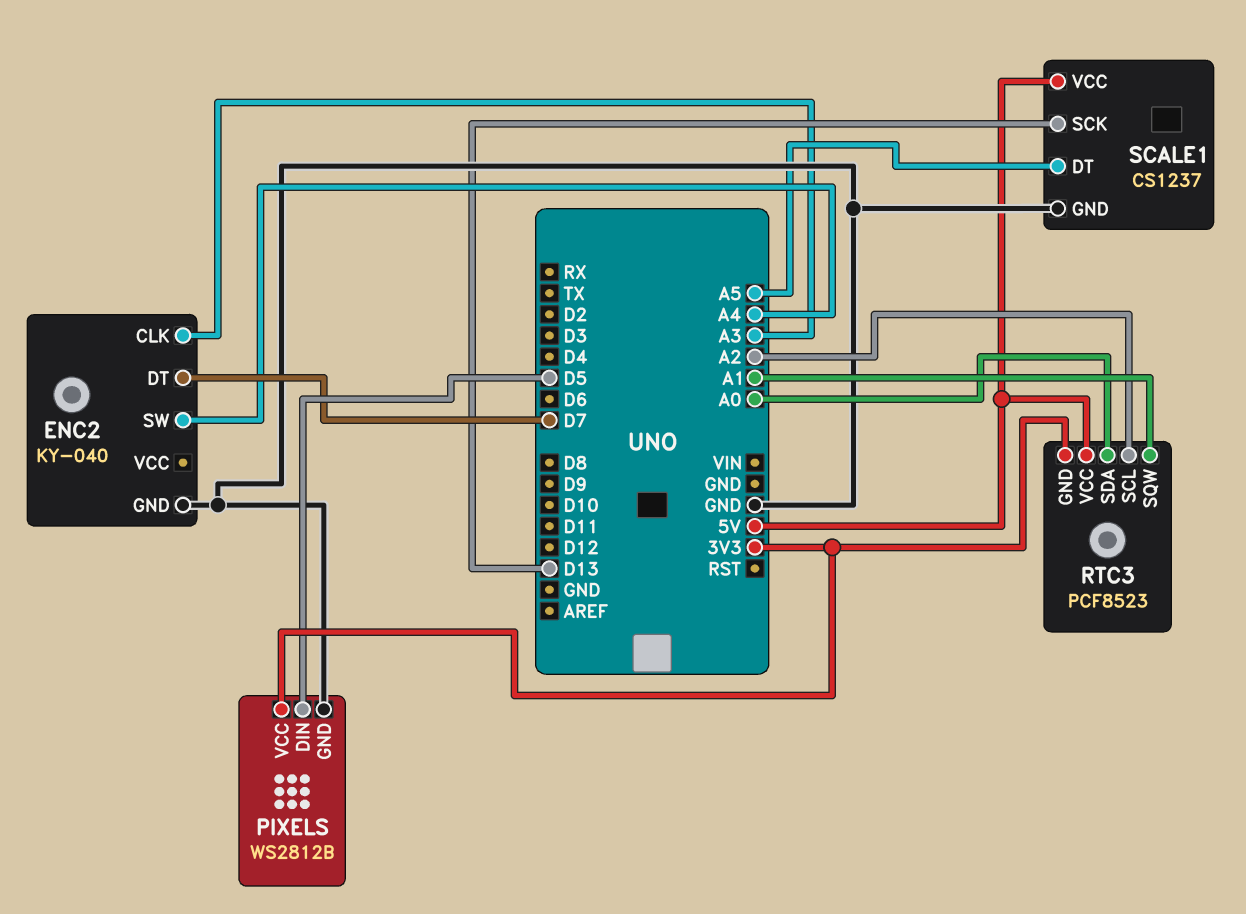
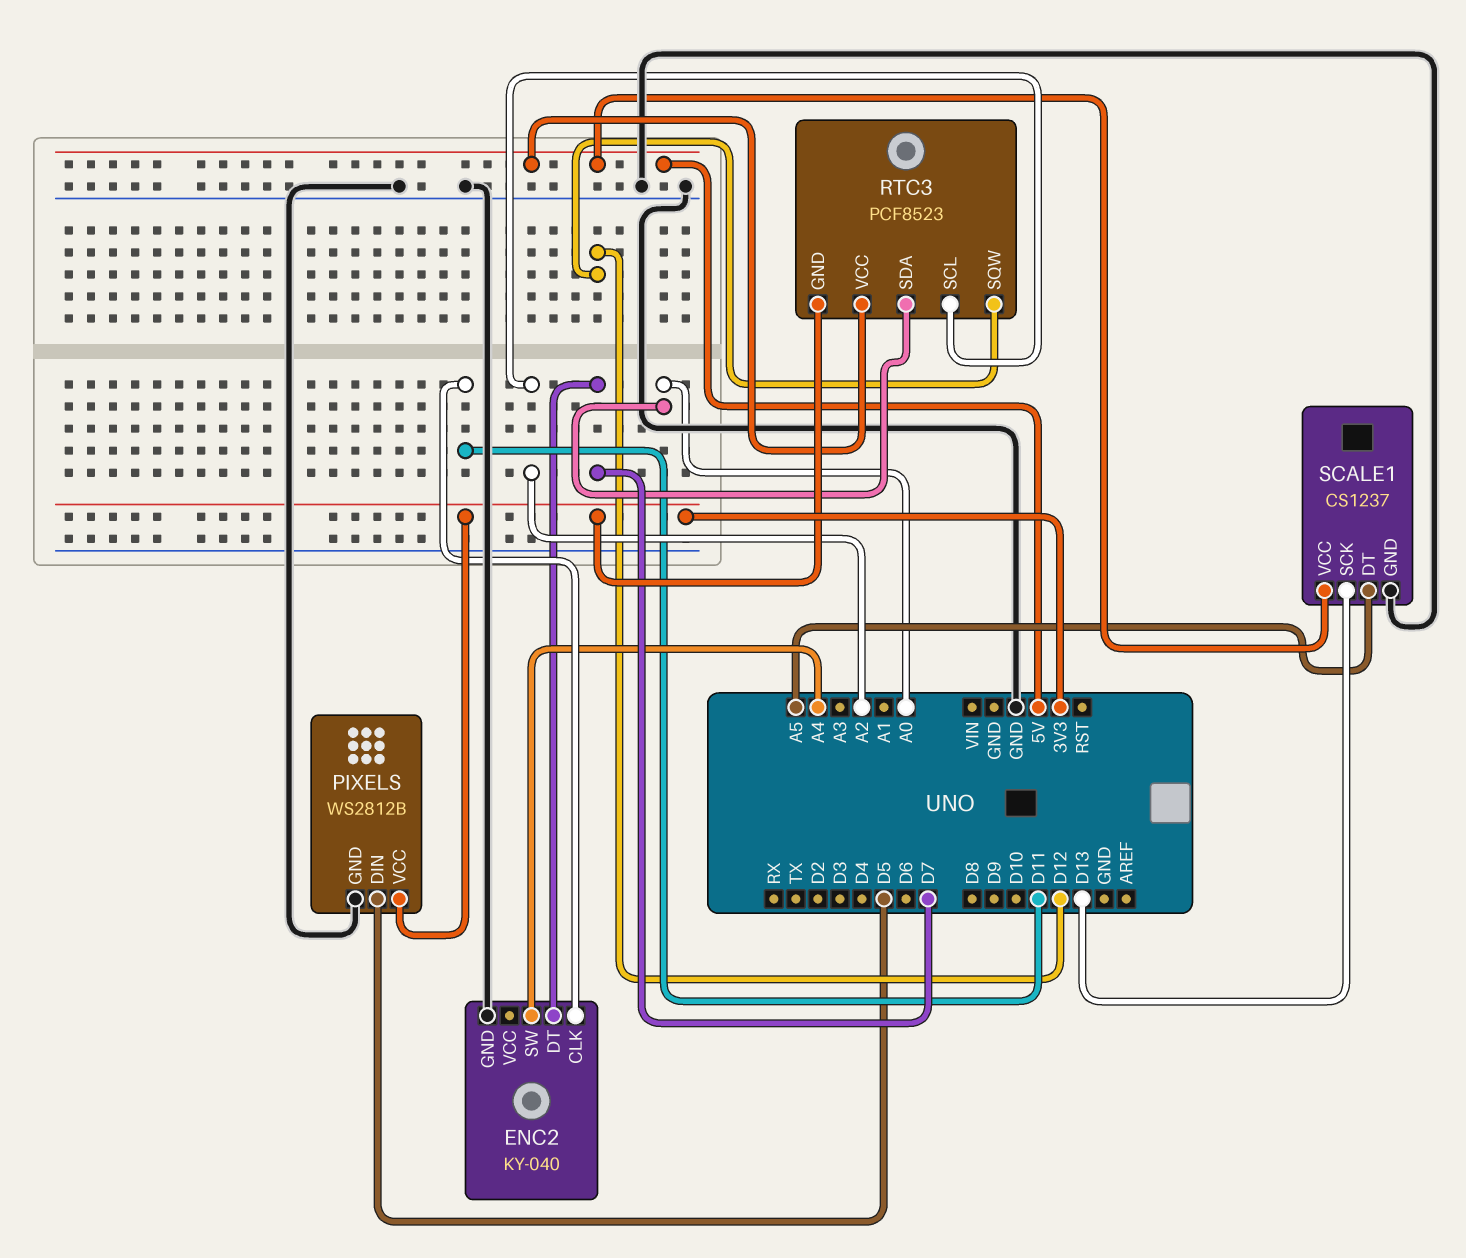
ENC2 pin CLK: A3 -> D11
RTC3 pin SQW: A1 -> D12

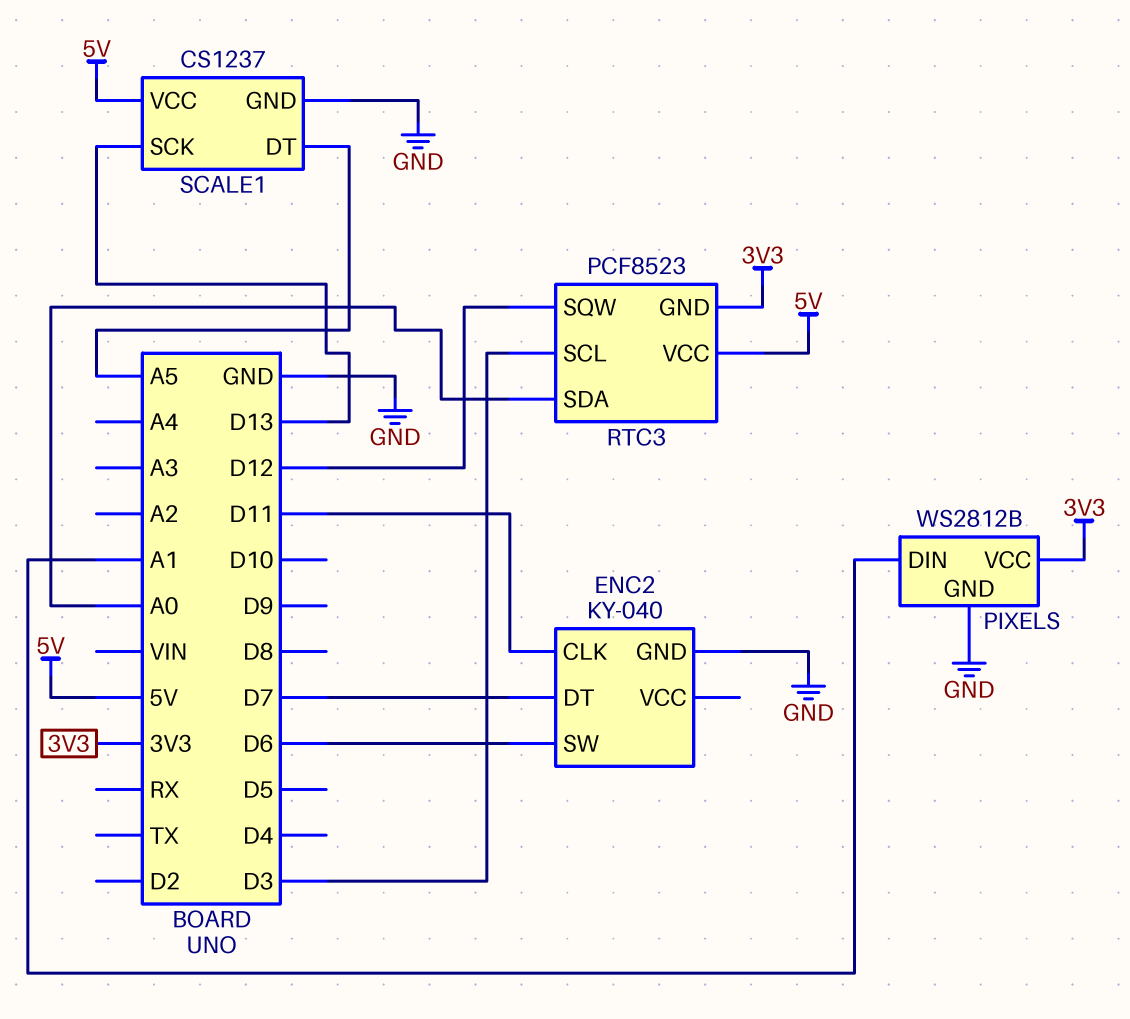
ENC2 pin SW: A4 -> D6
PIXELS pin DIN: D5 -> A1
RTC3 pin SCL: A2 -> D3

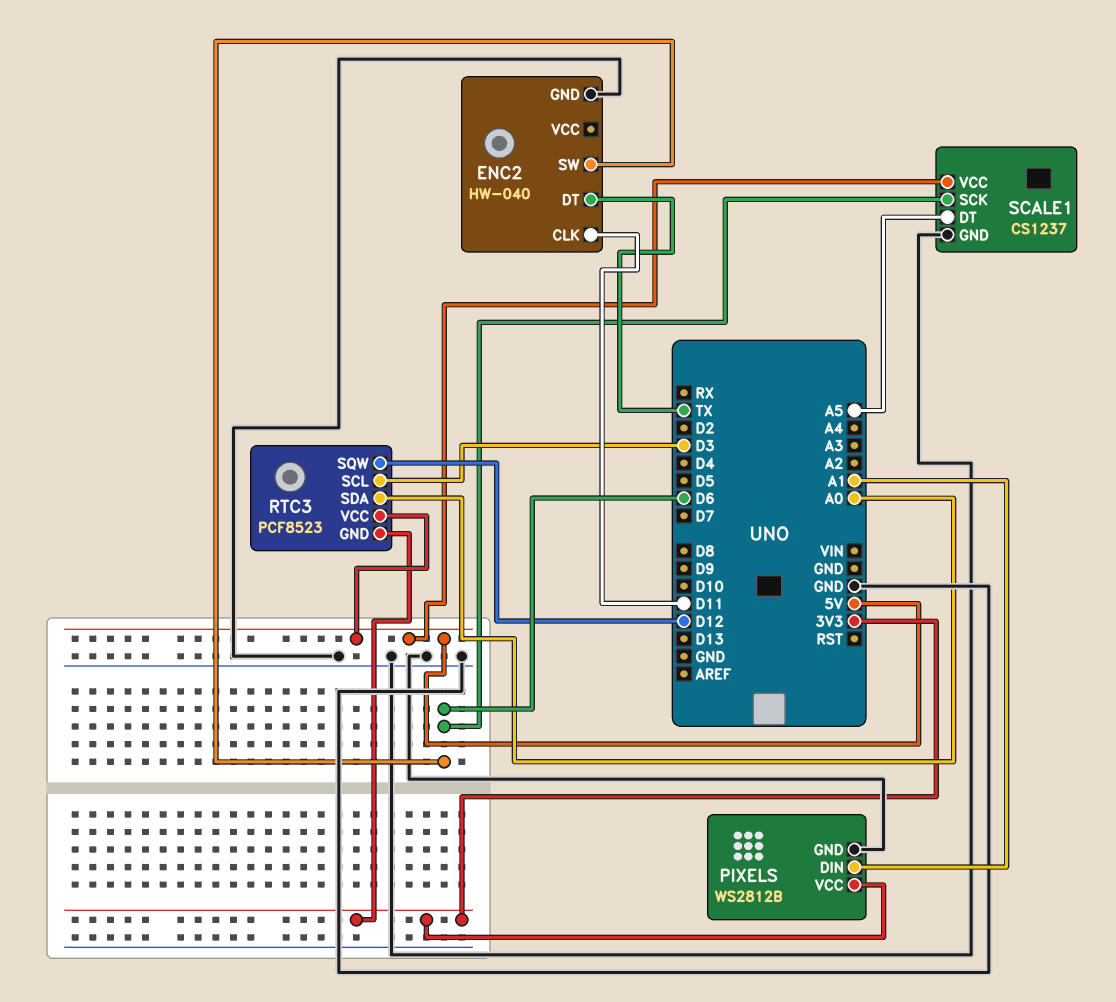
ENC2: KY-040 -> HW-040
ENC2 pin DT: D7 -> TX
SCALE1 pin SCK: D13 -> D6

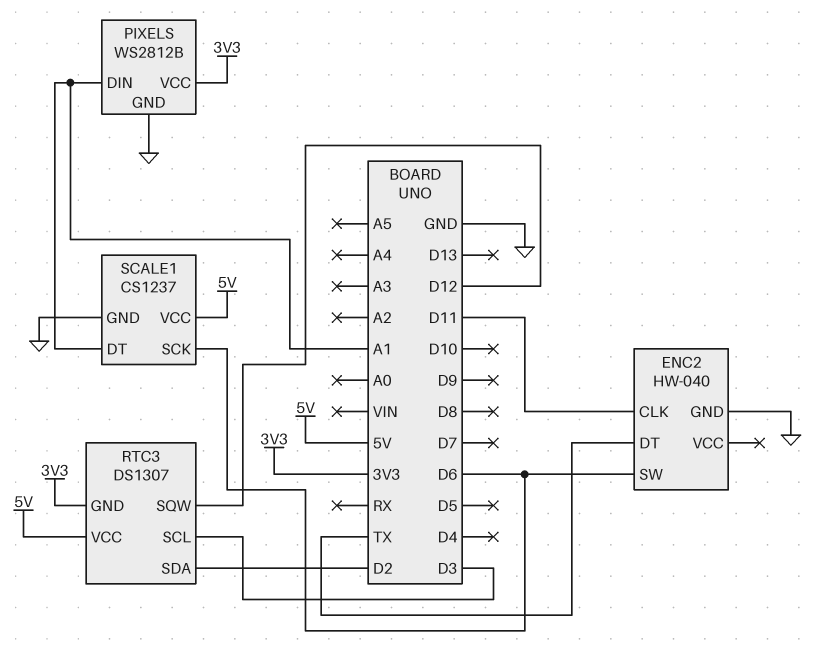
RTC3: PCF8523 -> DS1307
RTC3 pin SDA: A0 -> D2
SCALE1 pin DT: A5 -> A1

